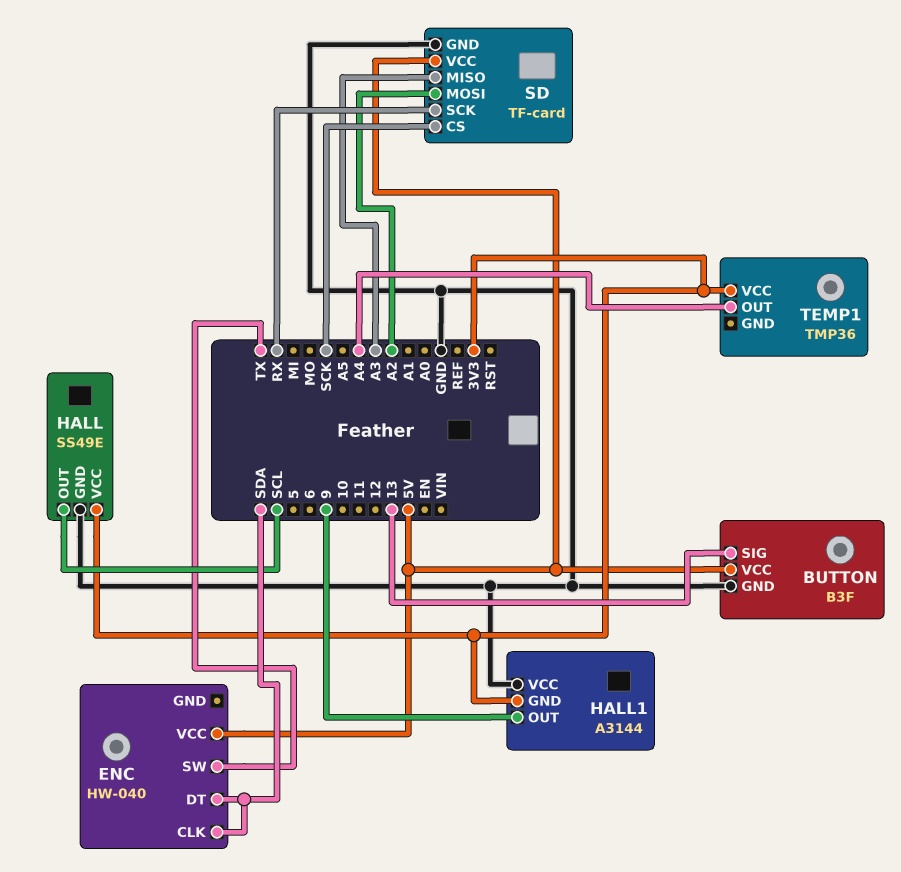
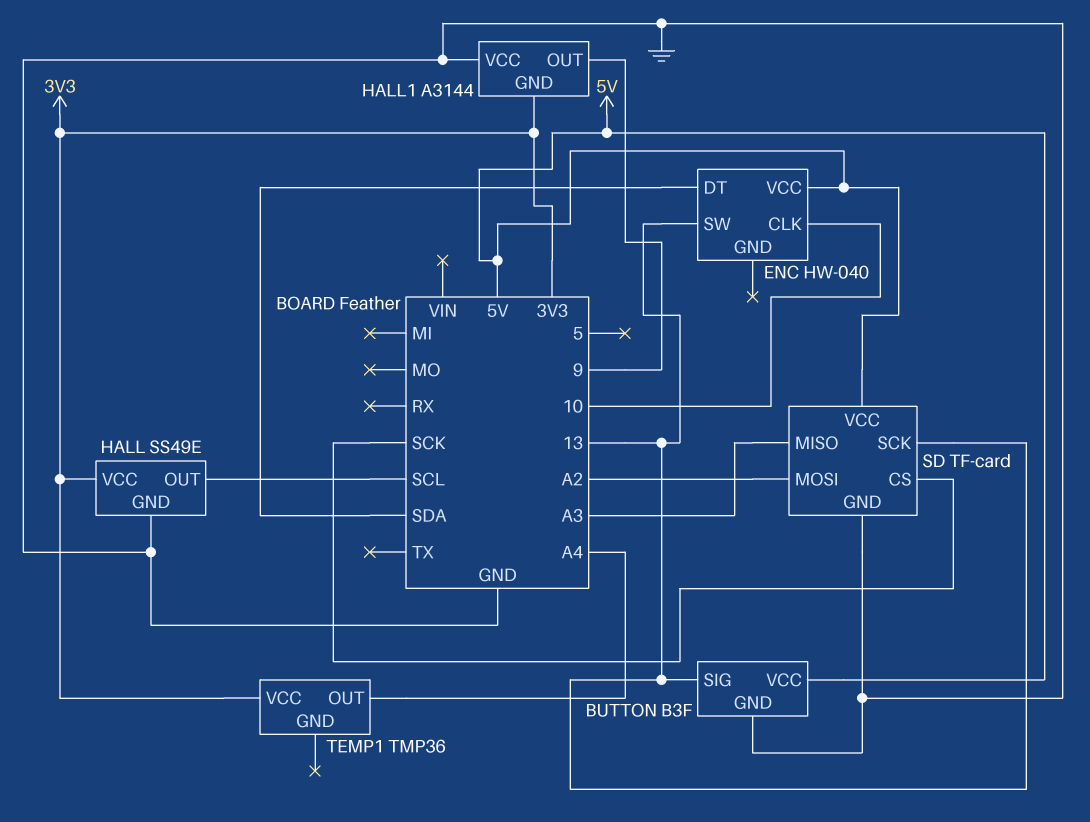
ENC pin CLK: SDA -> 10
ENC pin SW: TX -> 13
SD pin SCK: RX -> 13

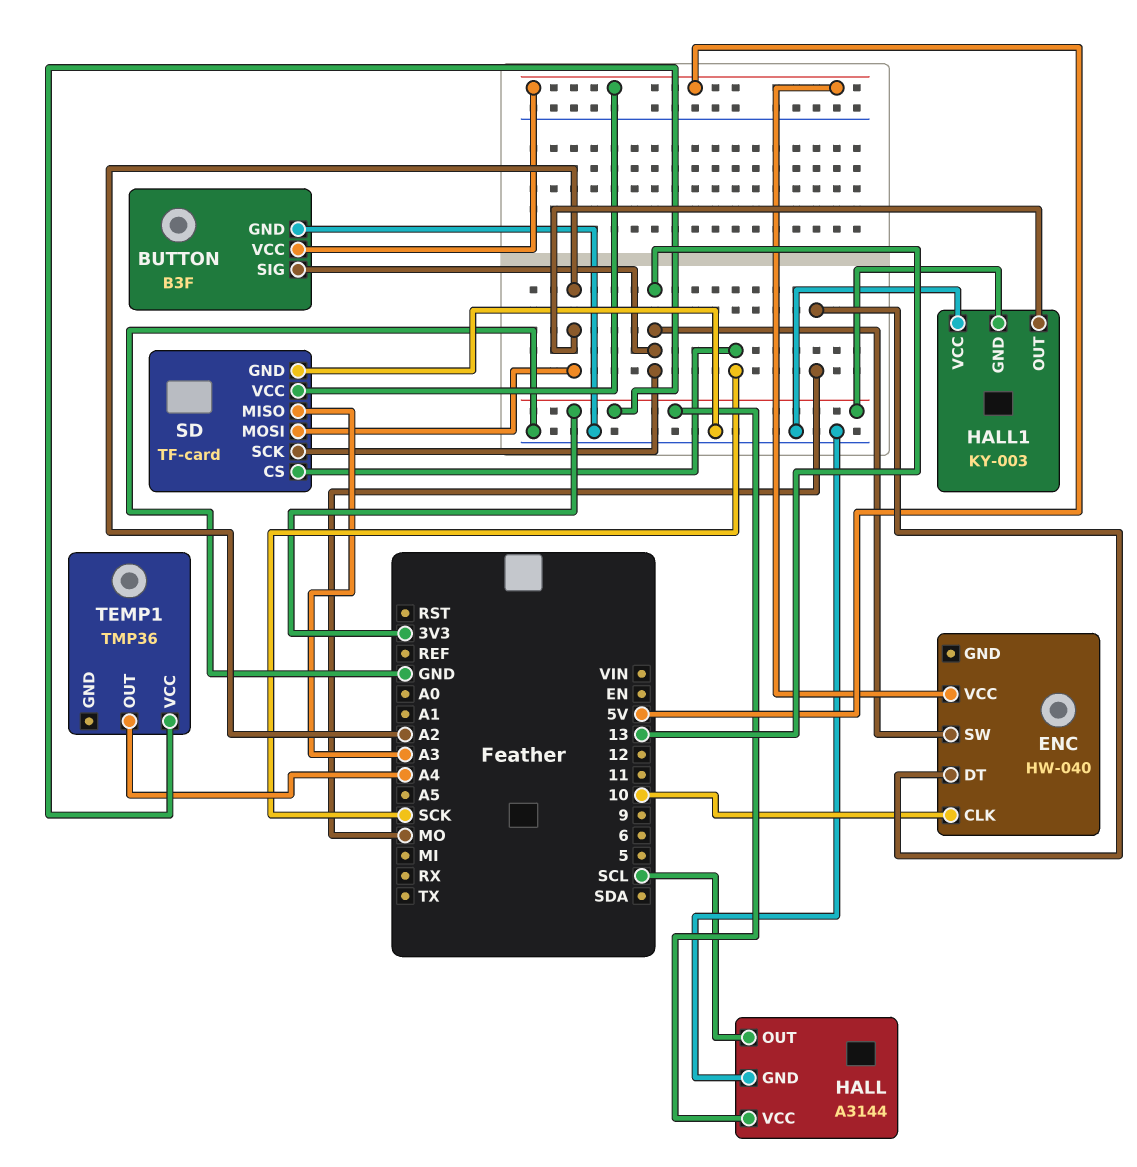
ENC pin DT: SDA -> MO
HALL: SS49E -> A3144
HALL1: A3144 -> KY-003
HALL1 pin OUT: 9 -> A2

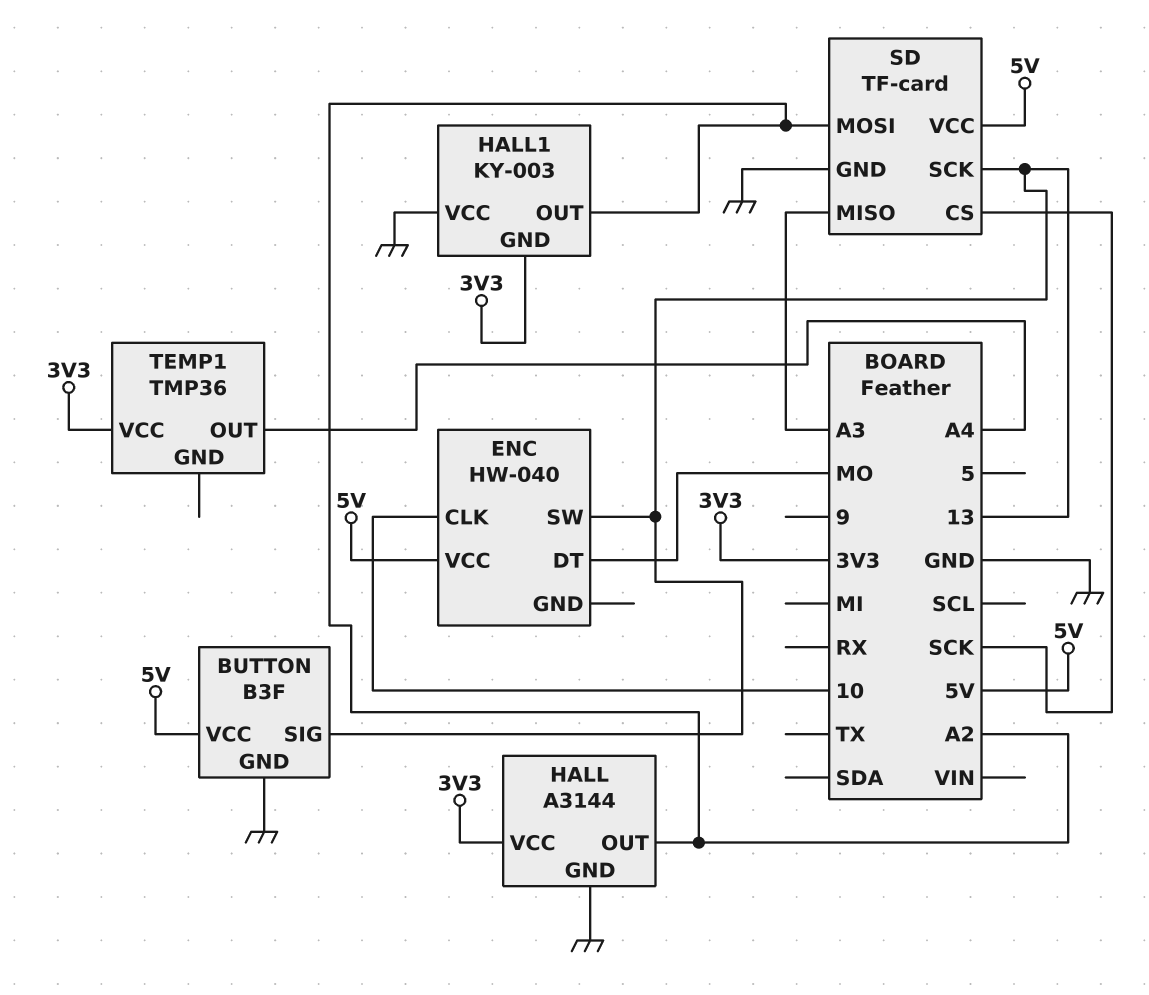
HALL pin OUT: SCL -> A2

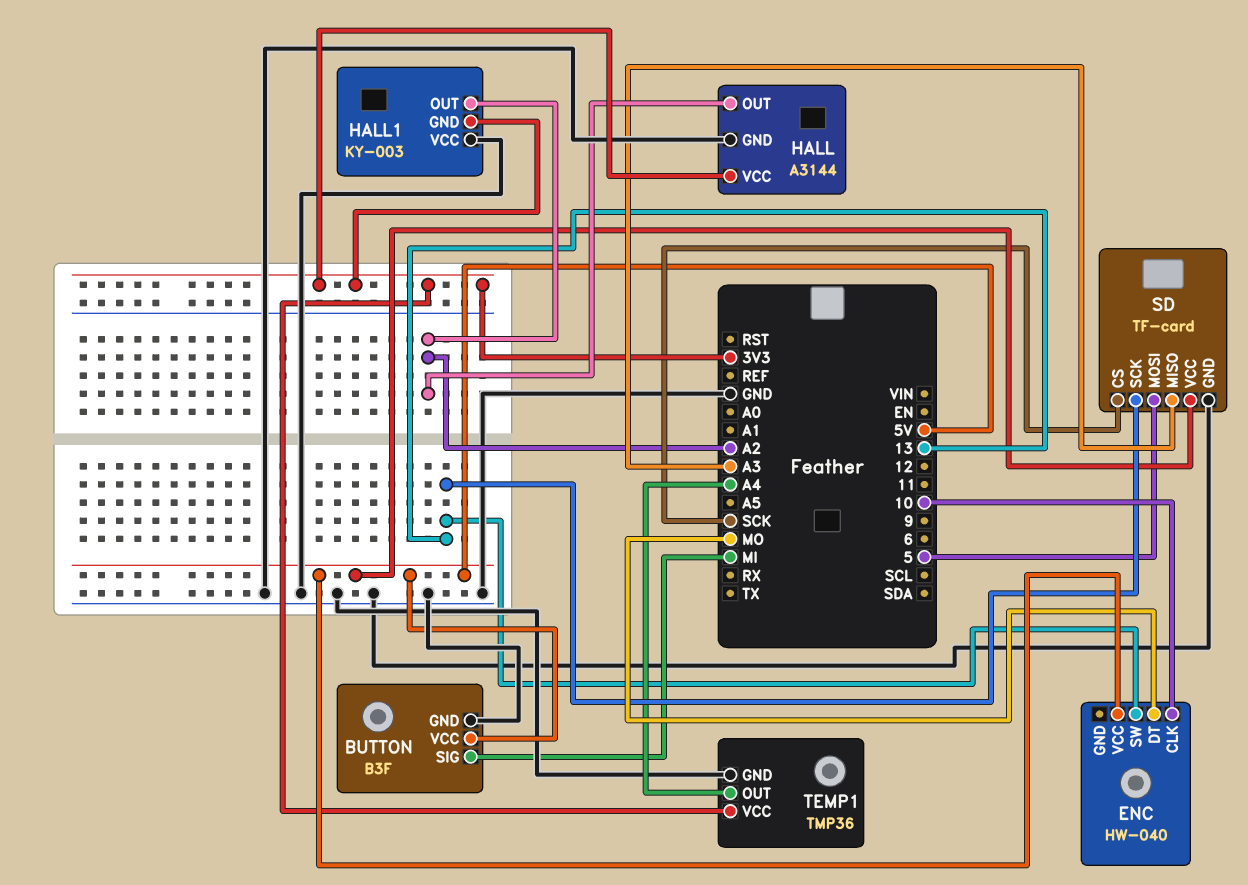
BUTTON pin SIG: 13 -> MI
SD pin MOSI: A2 -> 5
TEMP1 pin GND: none -> GND

